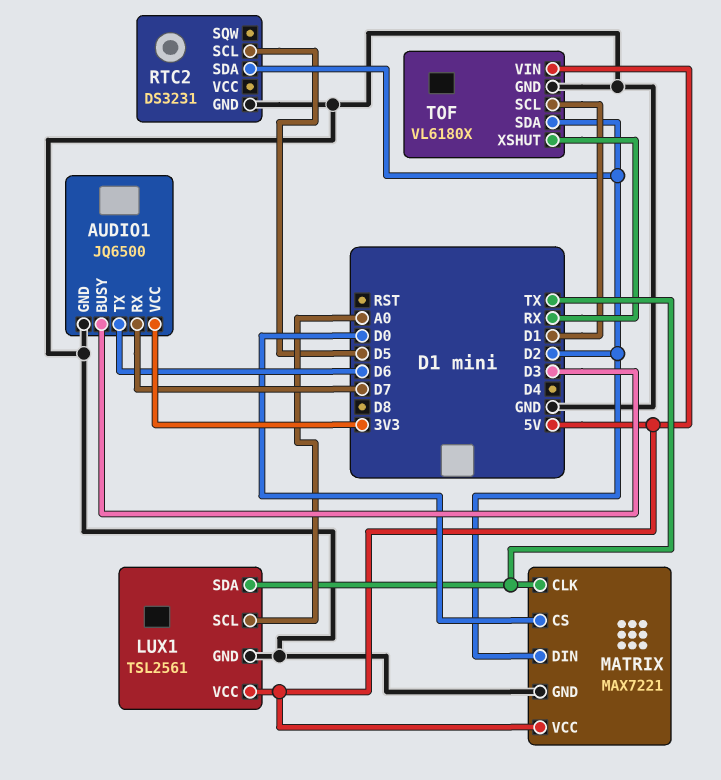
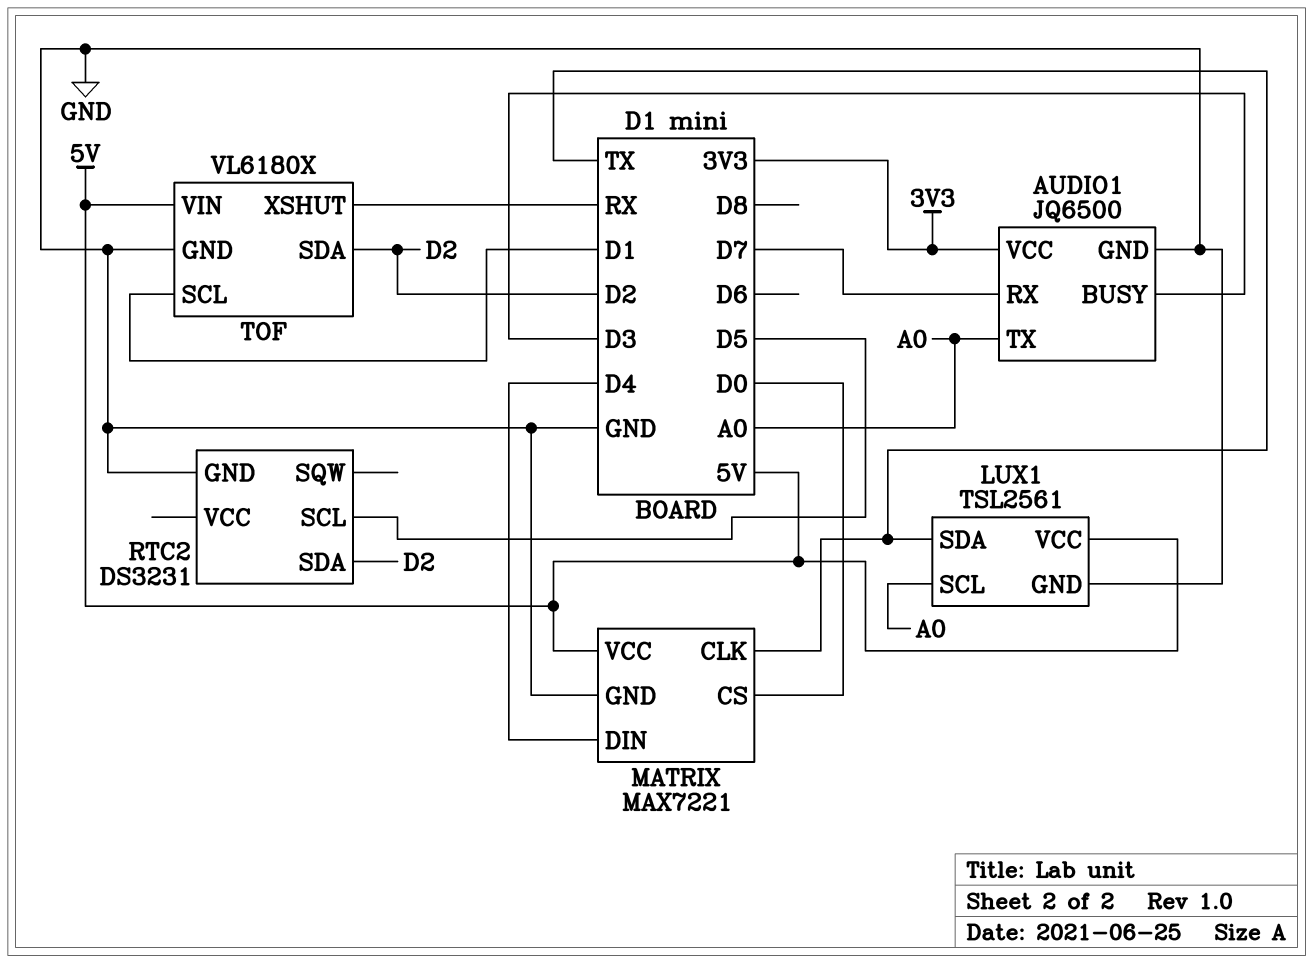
AUDIO1 pin TX: D6 -> A0
MATRIX pin DIN: D2 -> D4

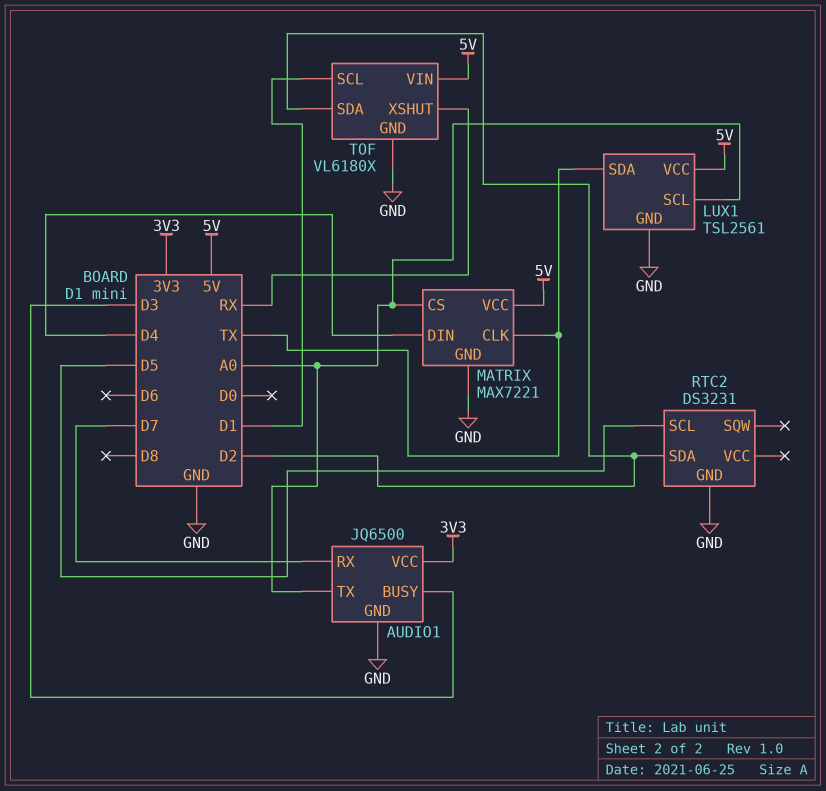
MATRIX pin CS: D0 -> A0

